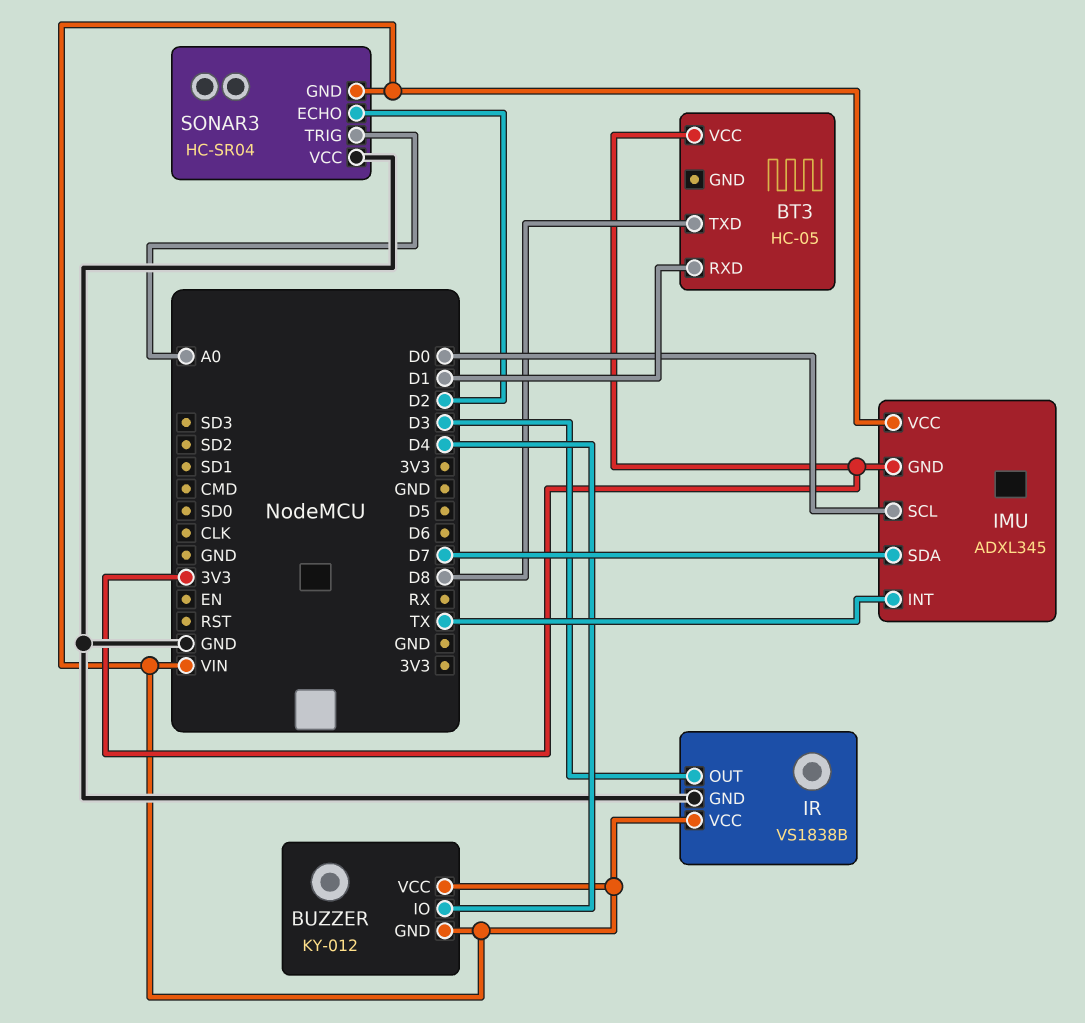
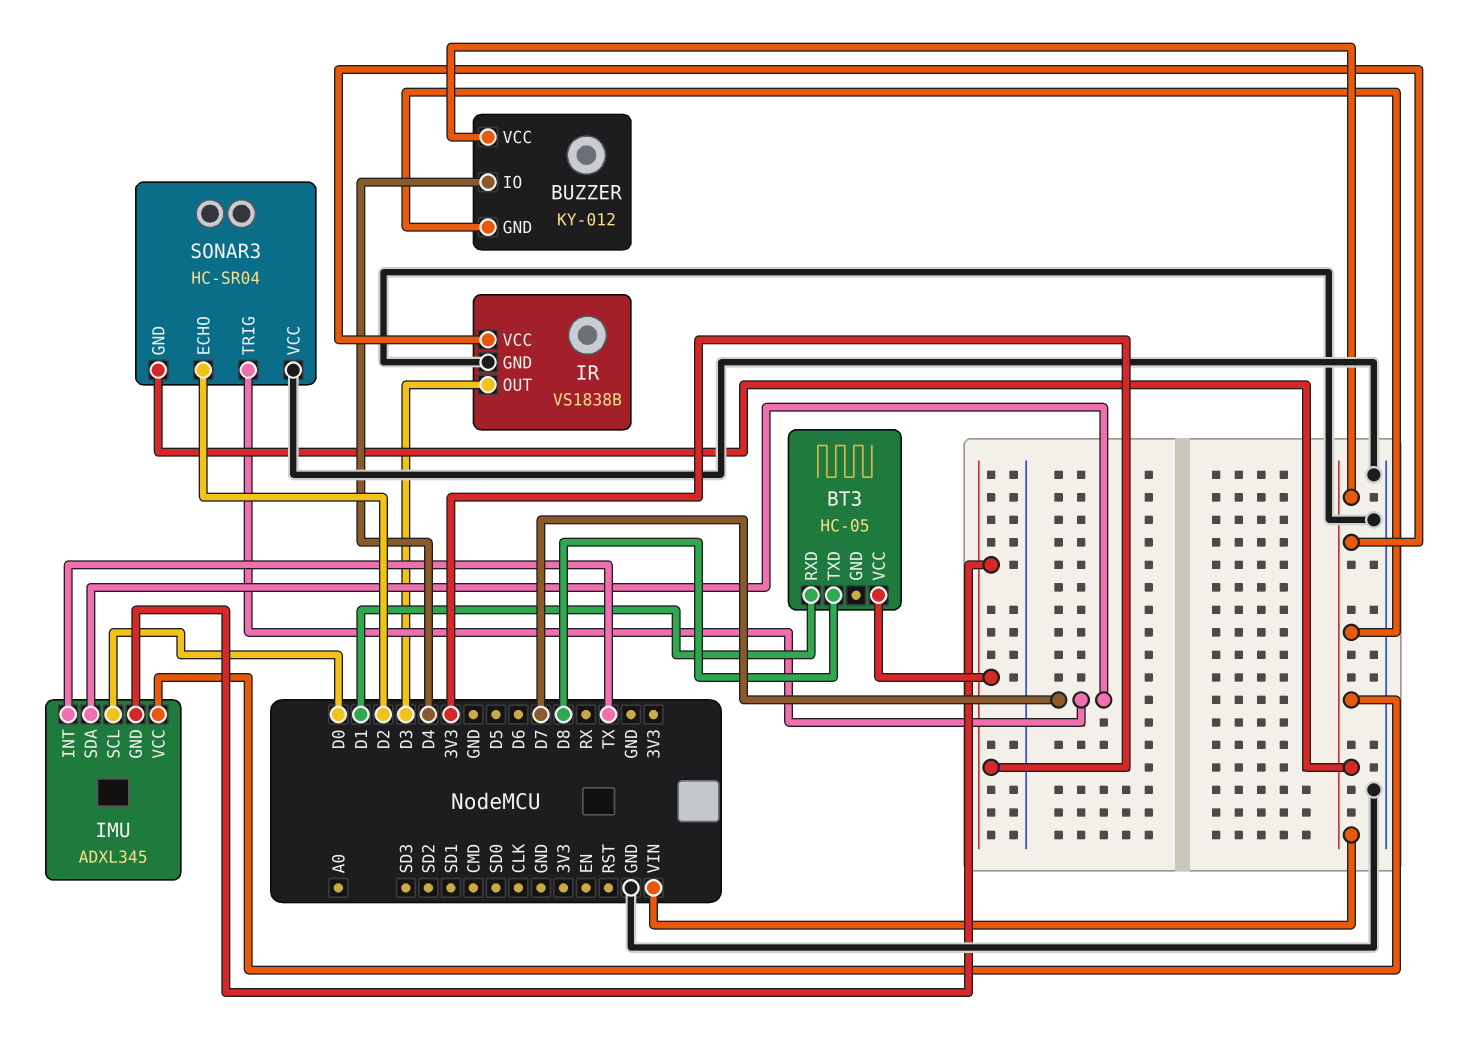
SONAR3 pin TRIG: A0 -> D7

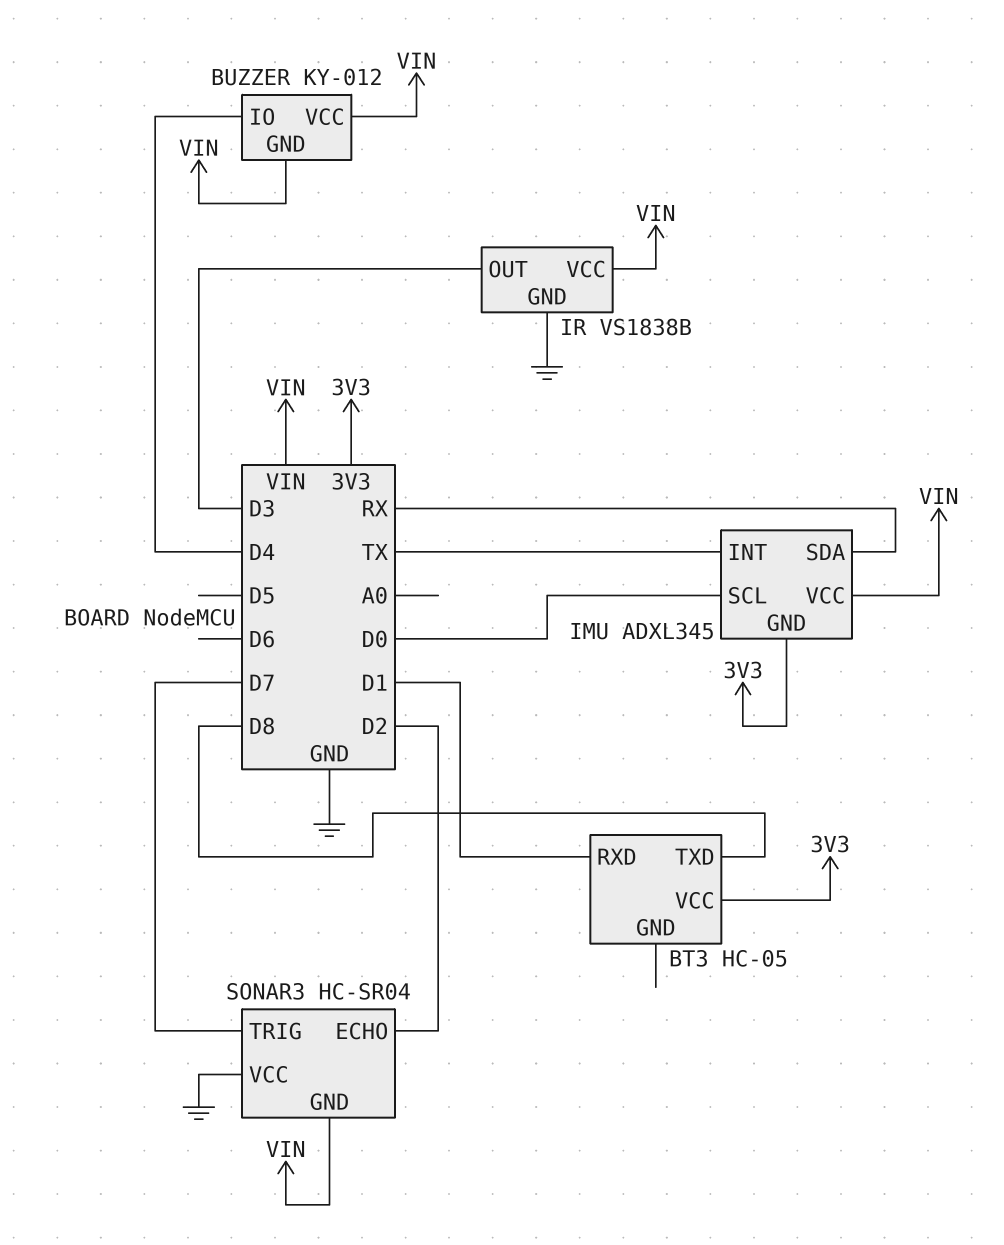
IMU pin SDA: D7 -> RX

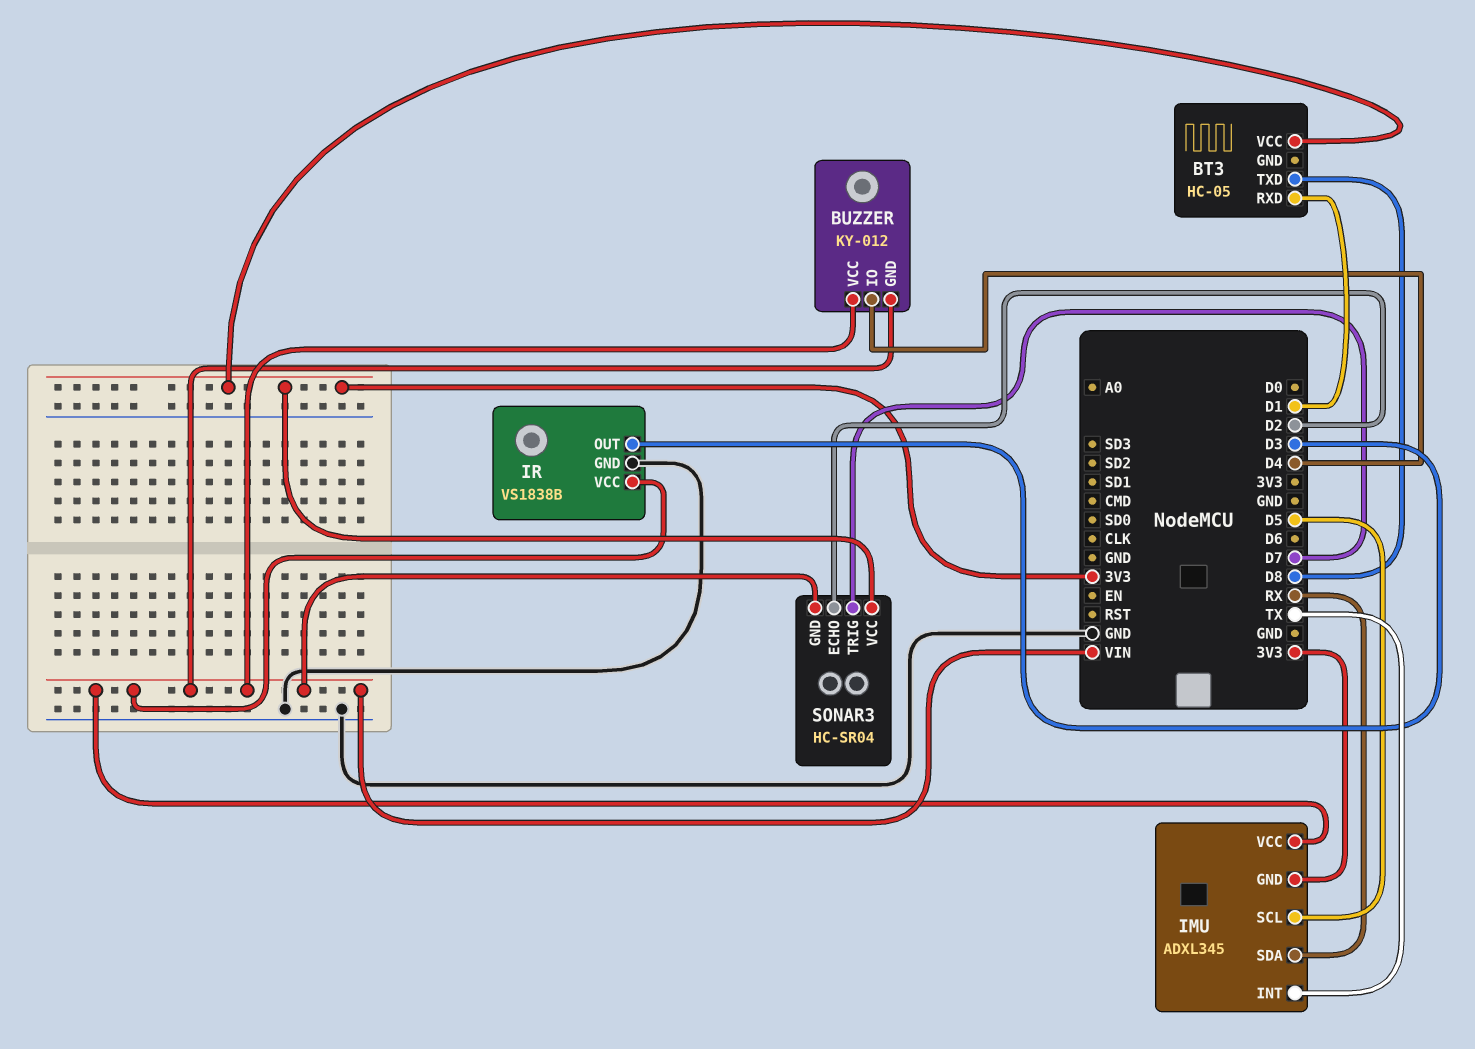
IMU pin SCL: D0 -> D5
SONAR3 pin VCC: GND -> 3V3

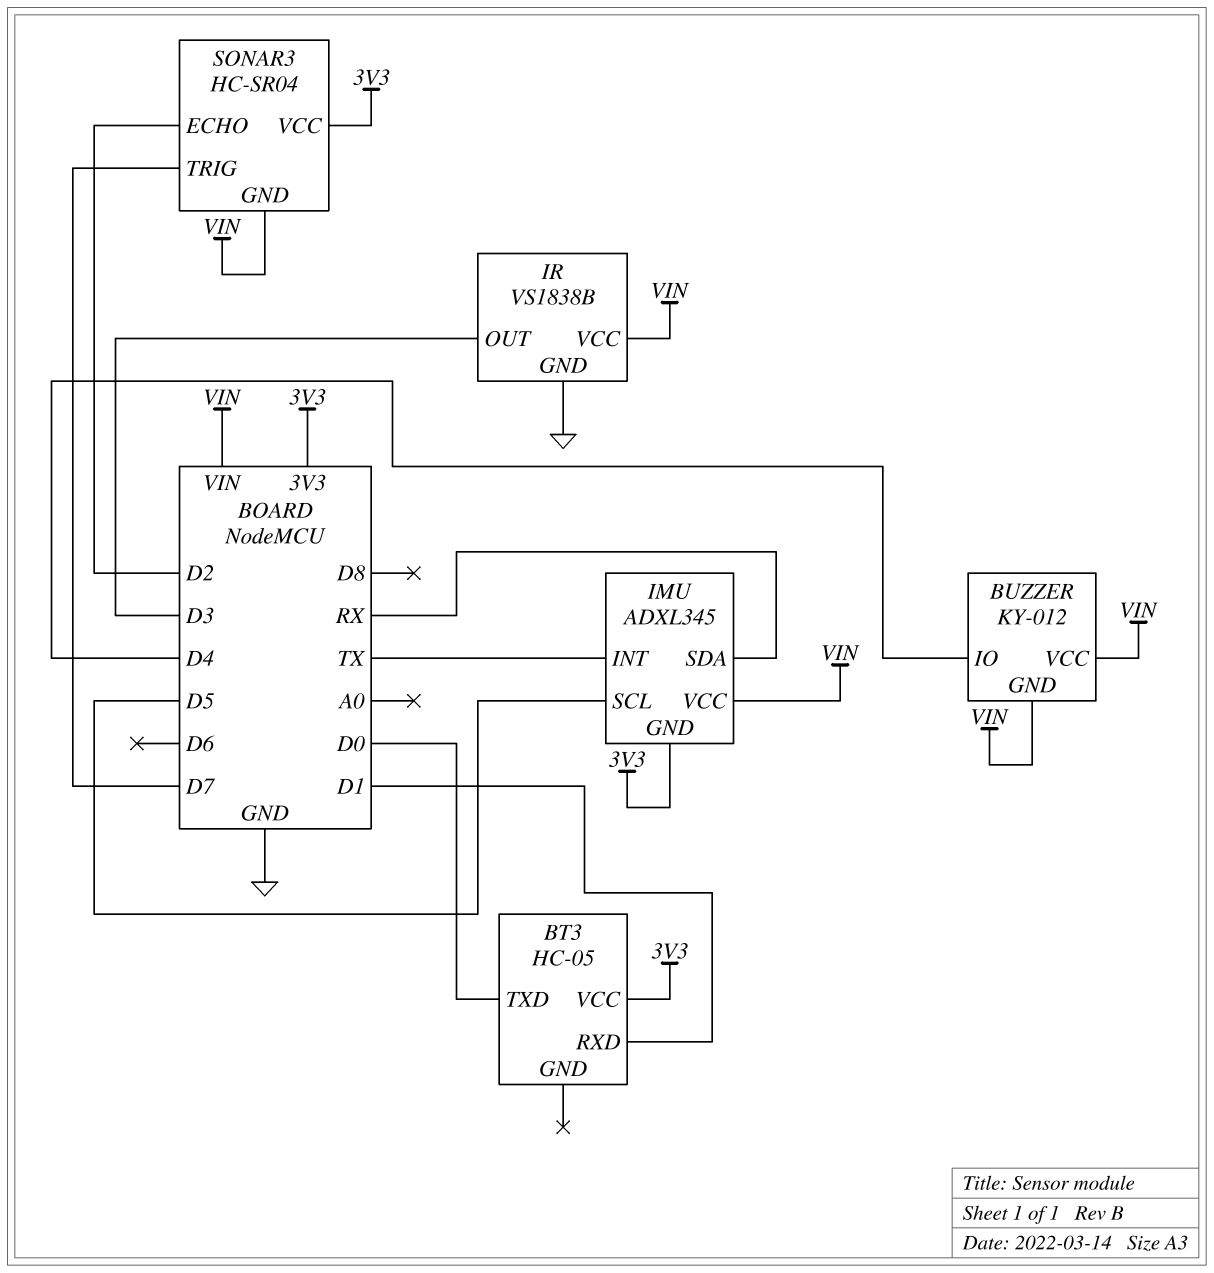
BT3 pin TXD: D8 -> D0

